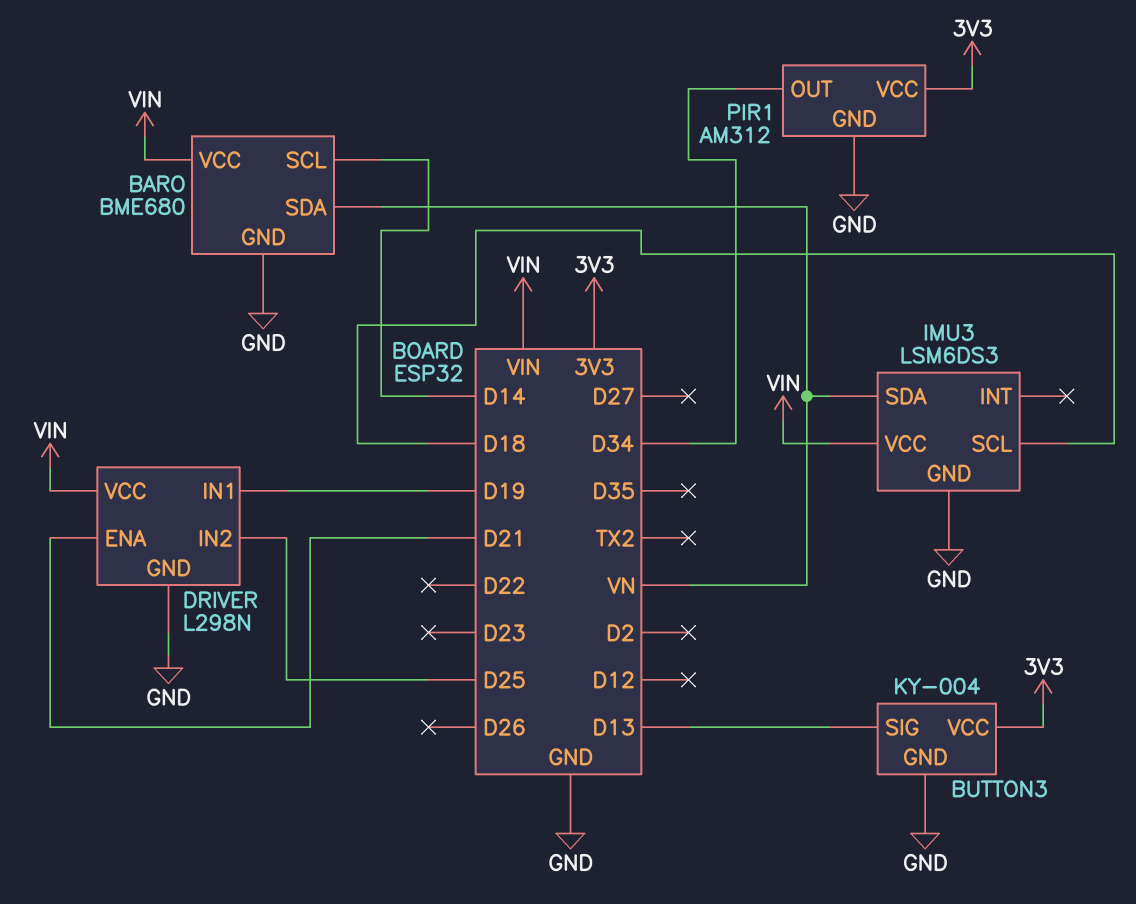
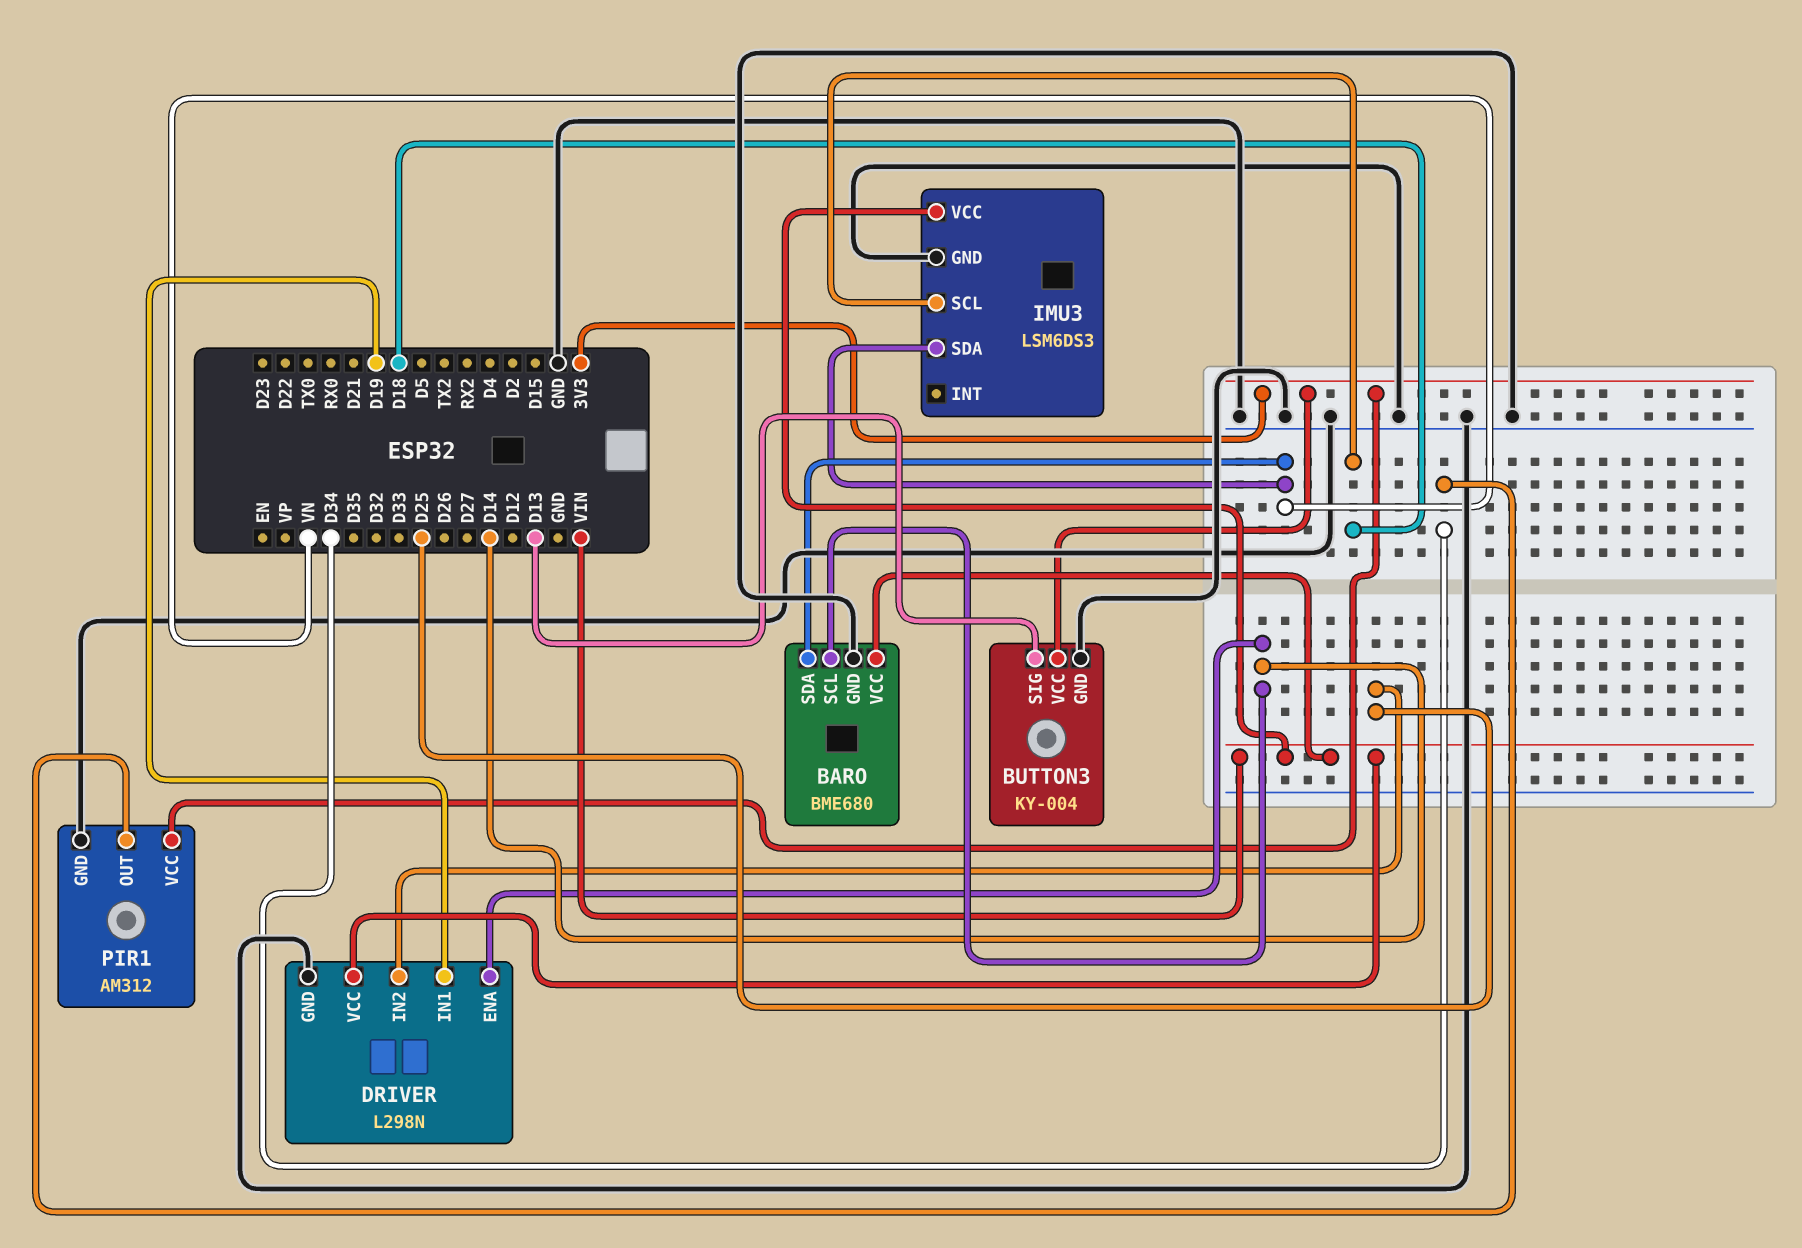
DRIVER pin ENA: D21 -> D14

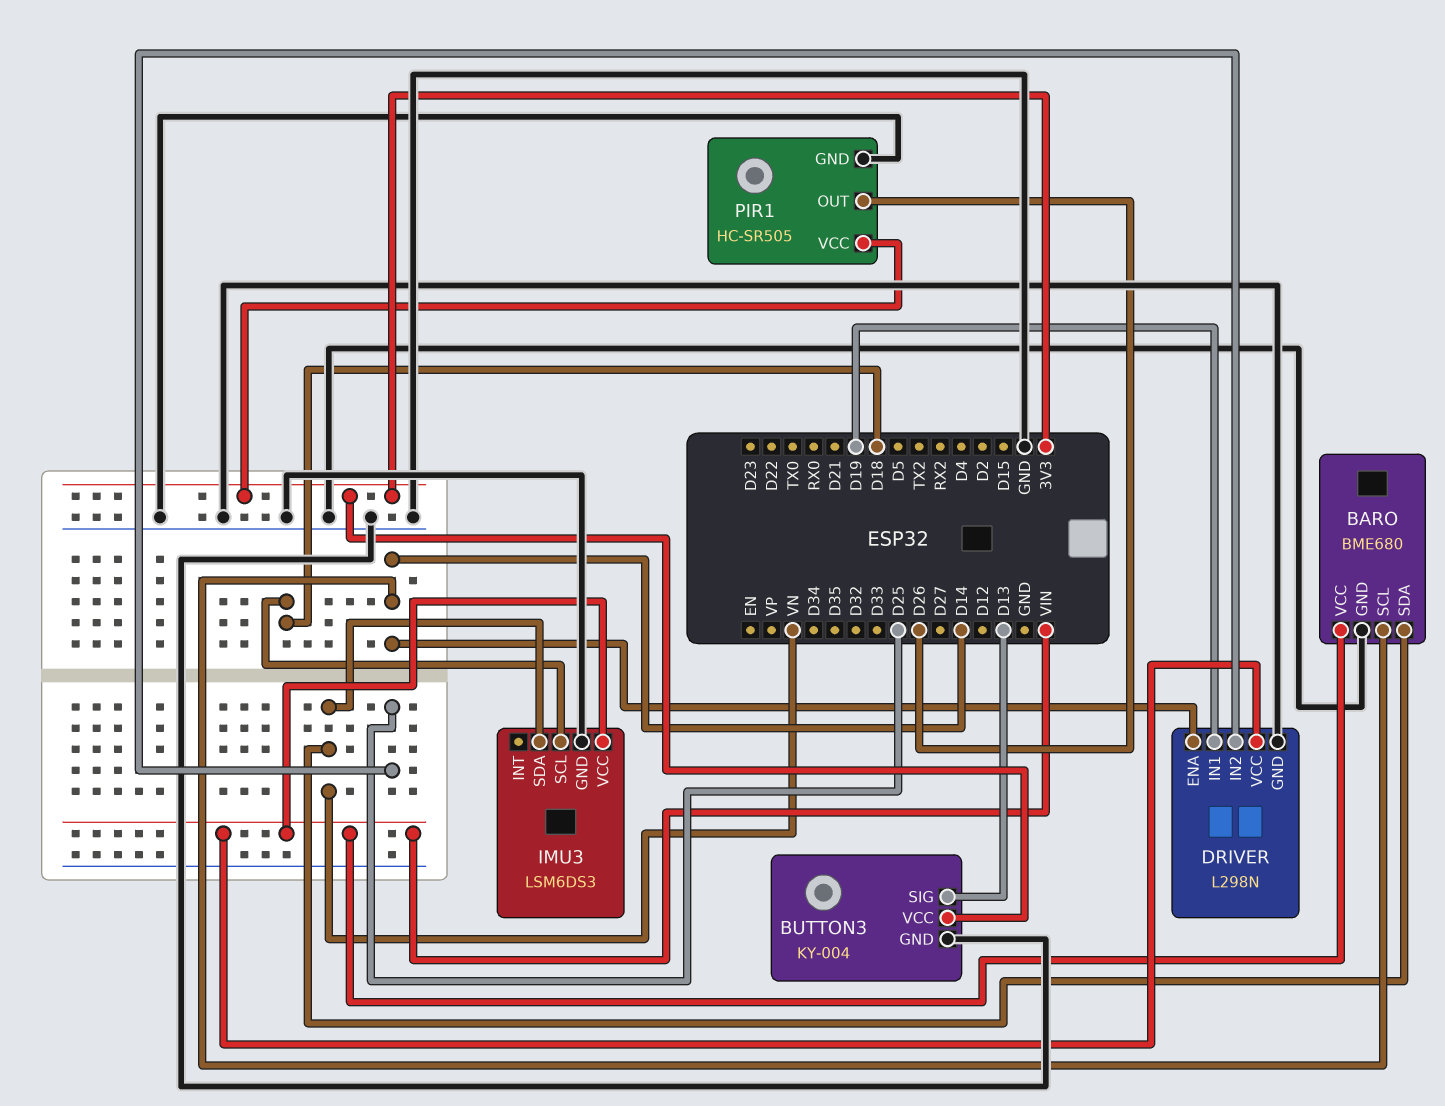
PIR1: AM312 -> HC-SR505
PIR1 pin OUT: D34 -> D26

